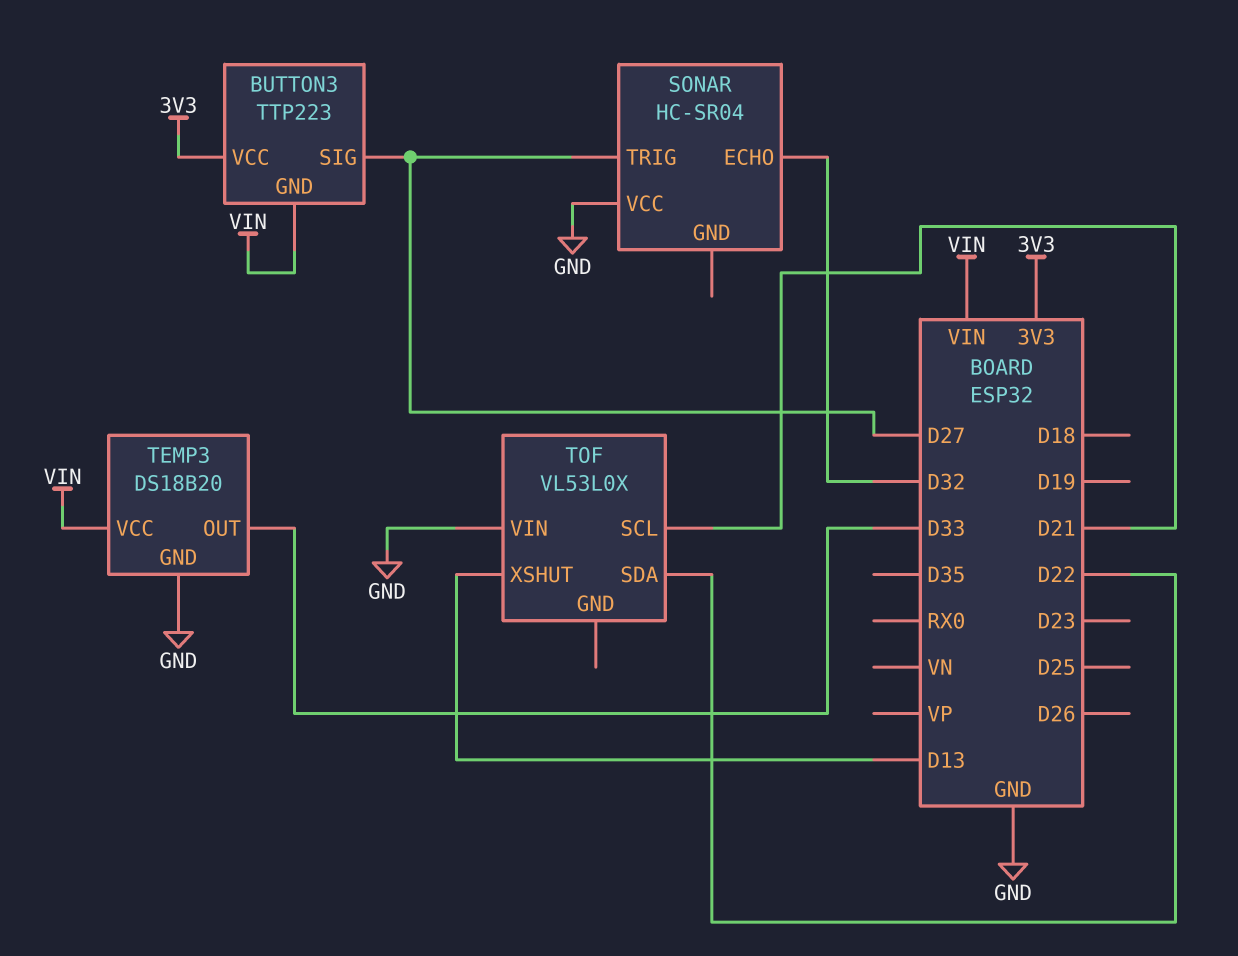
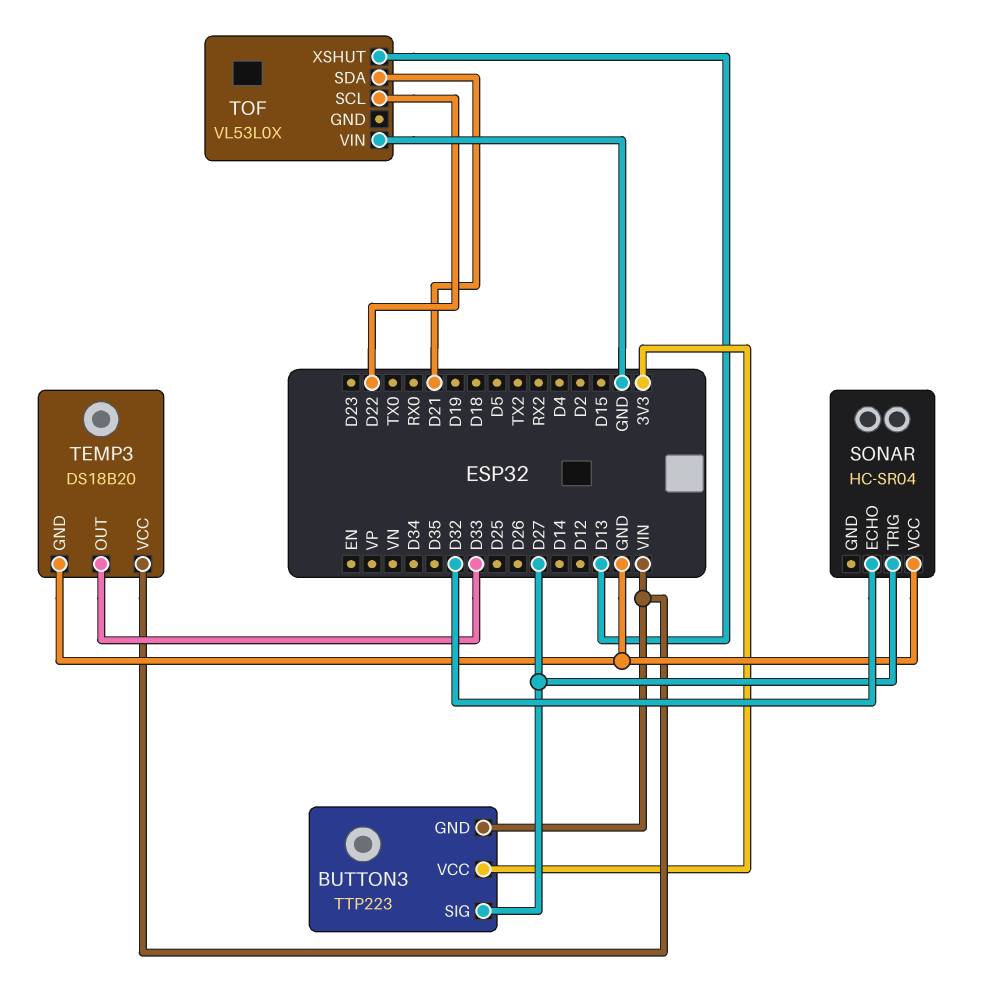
TOF pin SCL: D21 -> D22
TOF pin SDA: D22 -> D21

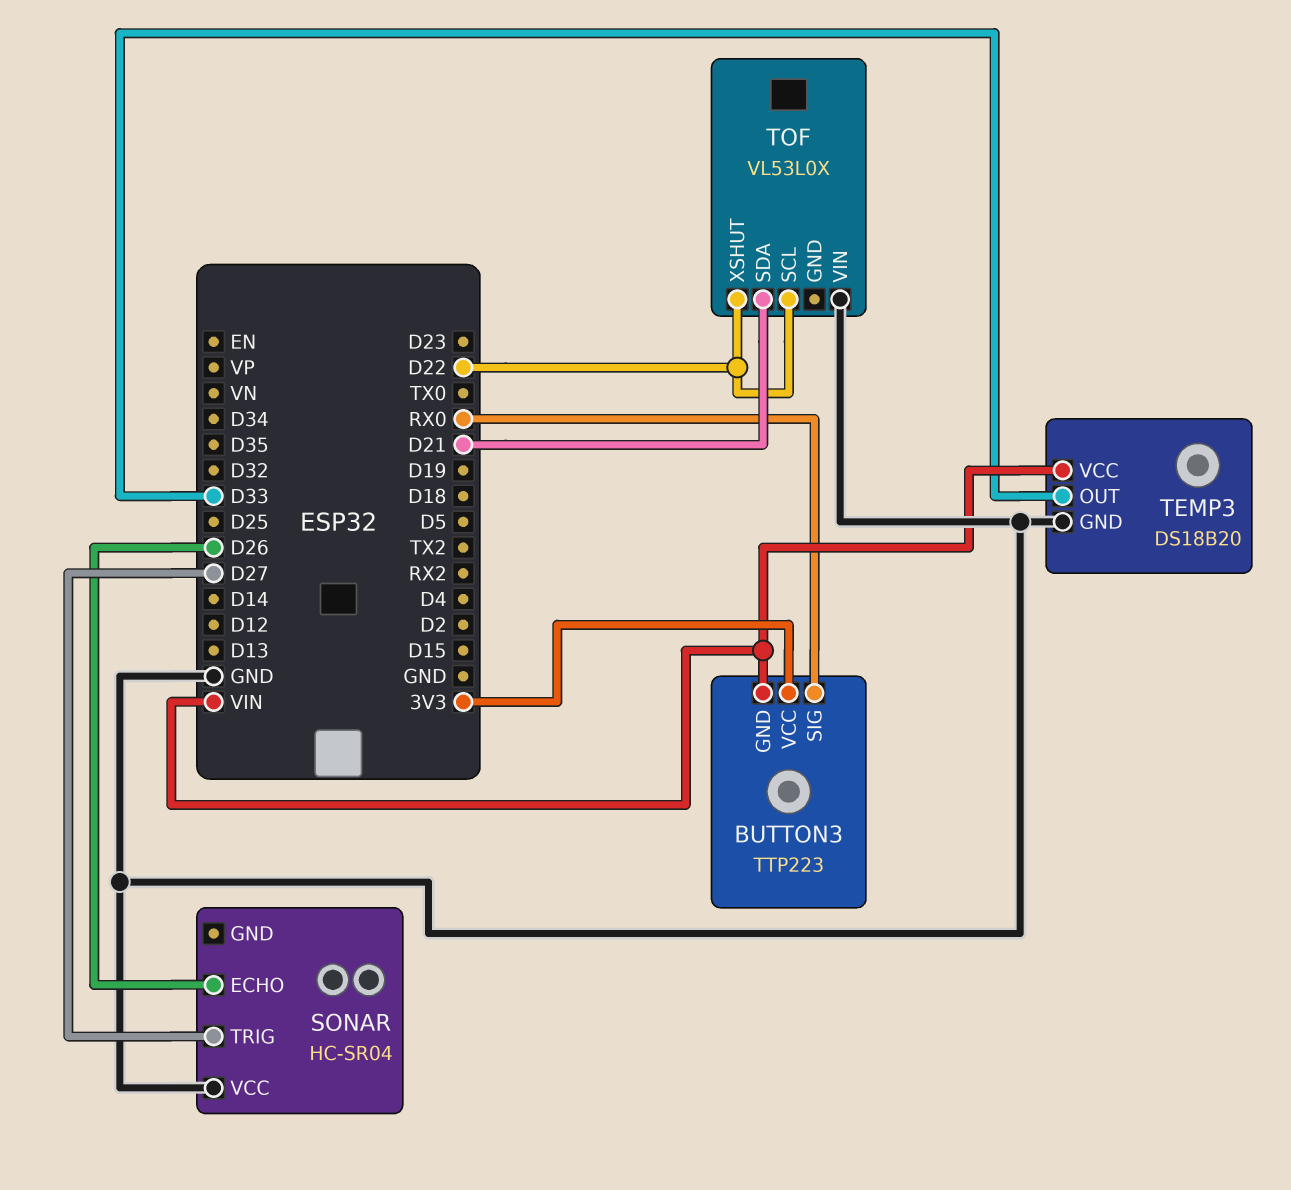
BUTTON3 pin SIG: D27 -> RX0
SONAR pin ECHO: D32 -> D26
TOF pin XSHUT: D13 -> D22

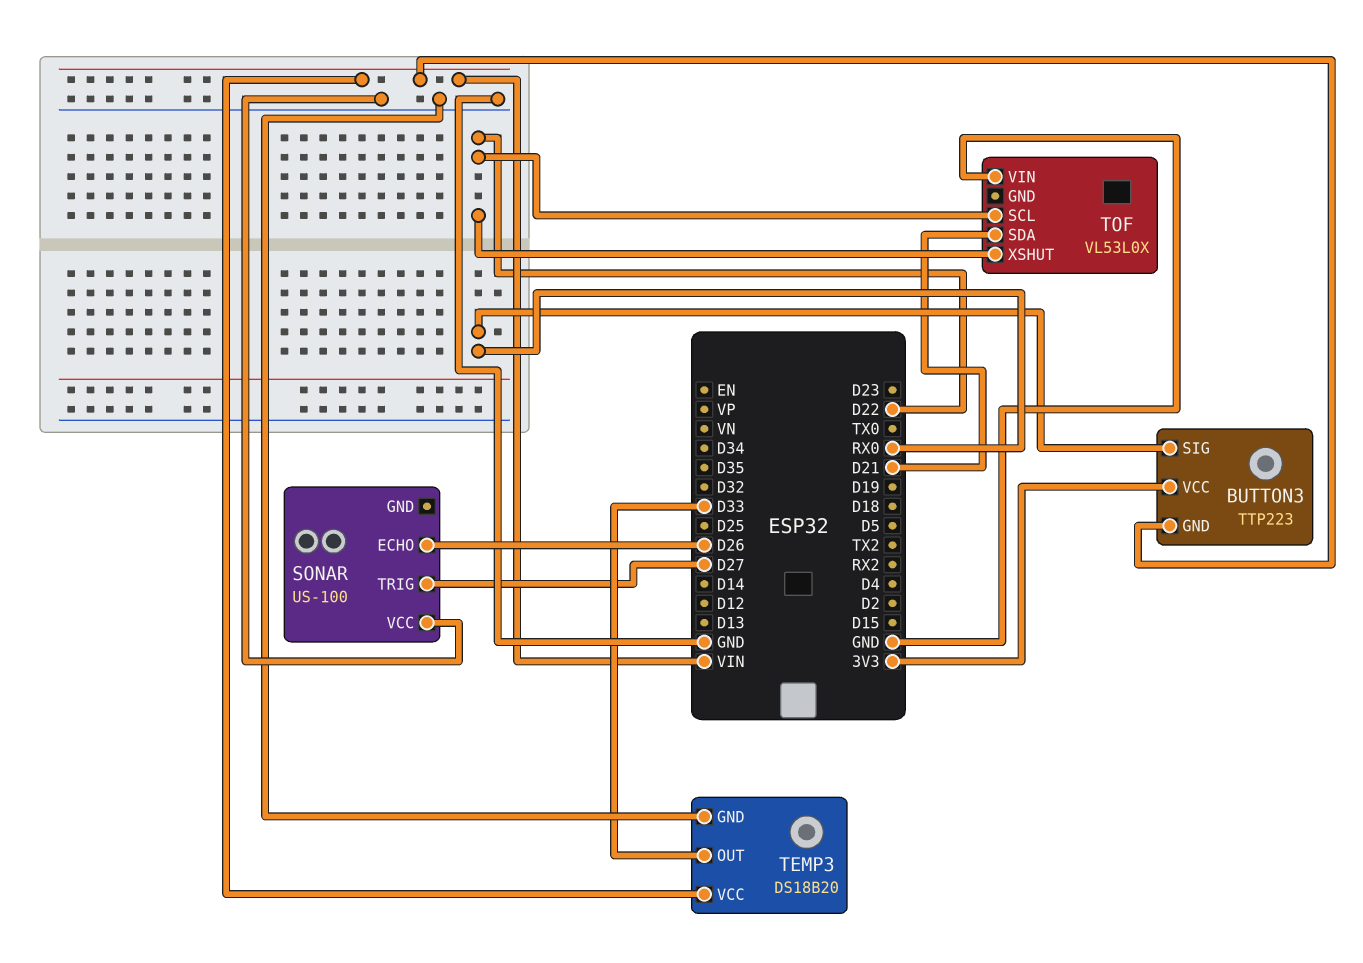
SONAR: HC-SR04 -> US-100

